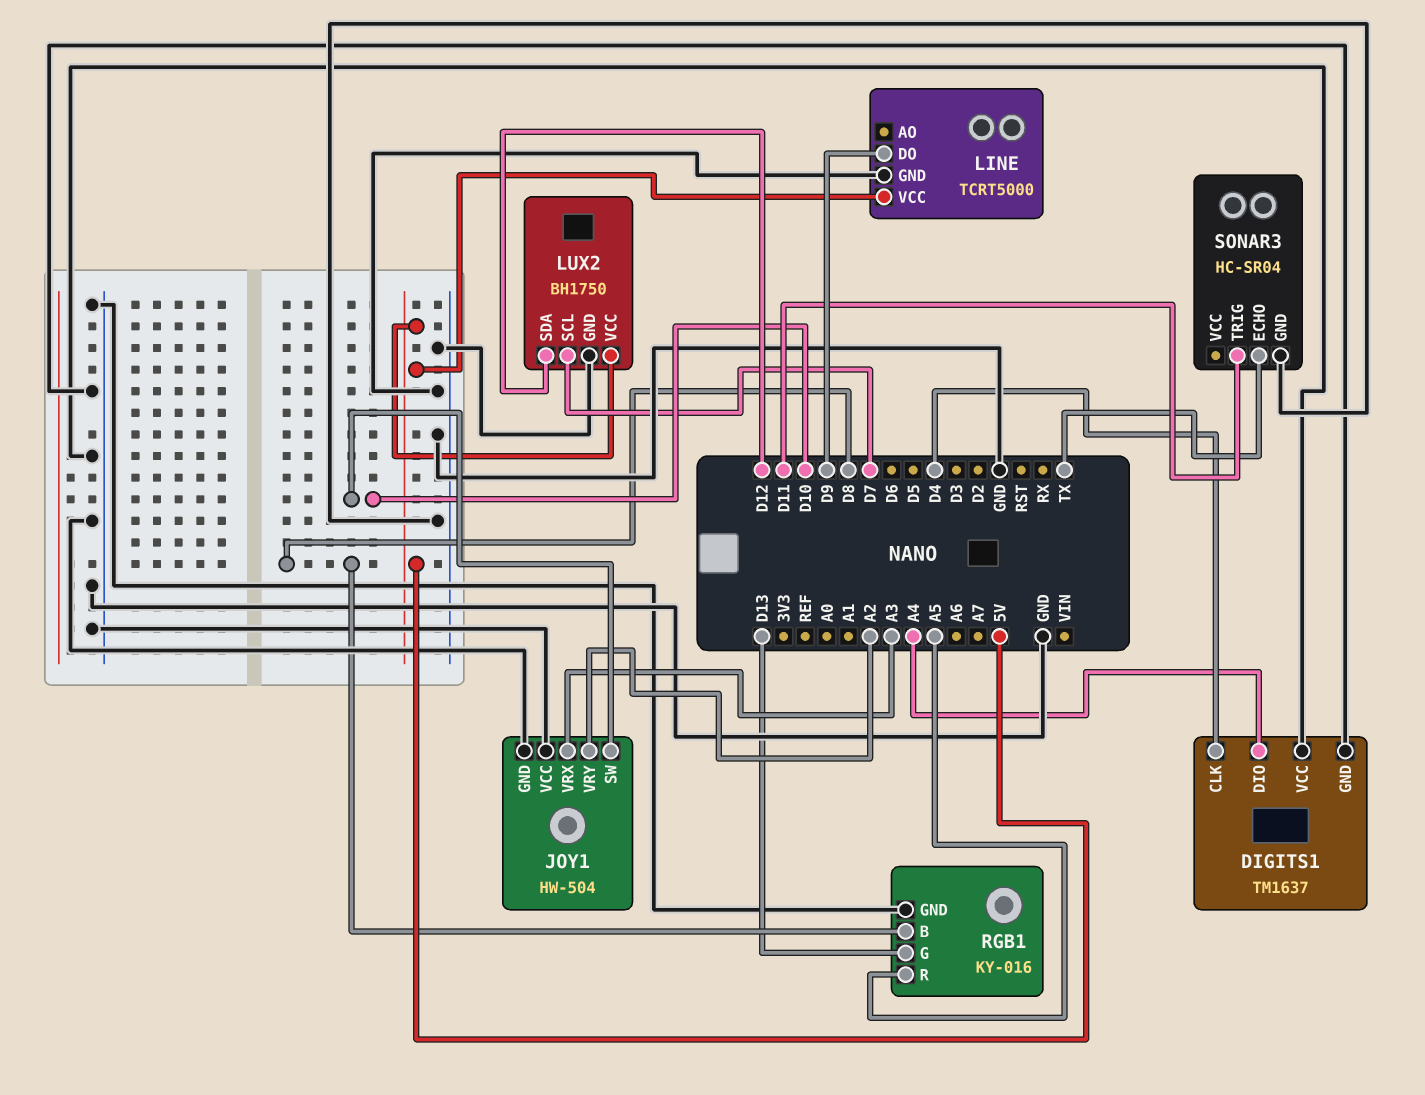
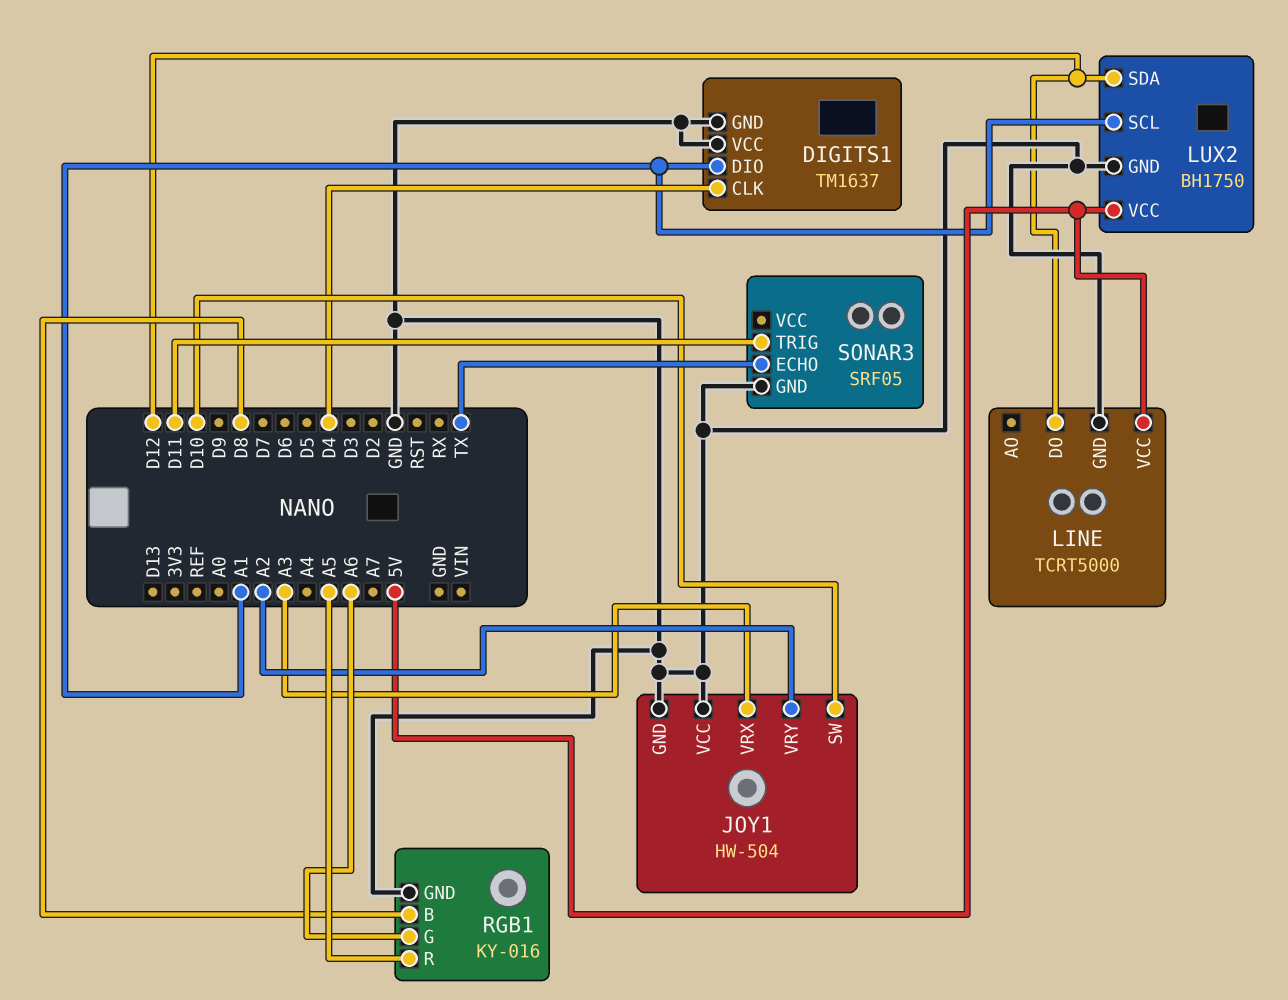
DIGITS1 pin DIO: A4 -> A1
LINE pin DO: D9 -> D12
LUX2 pin SCL: D7 -> A1
RGB1 pin G: D13 -> A6
SONAR3: HC-SR04 -> SRF05

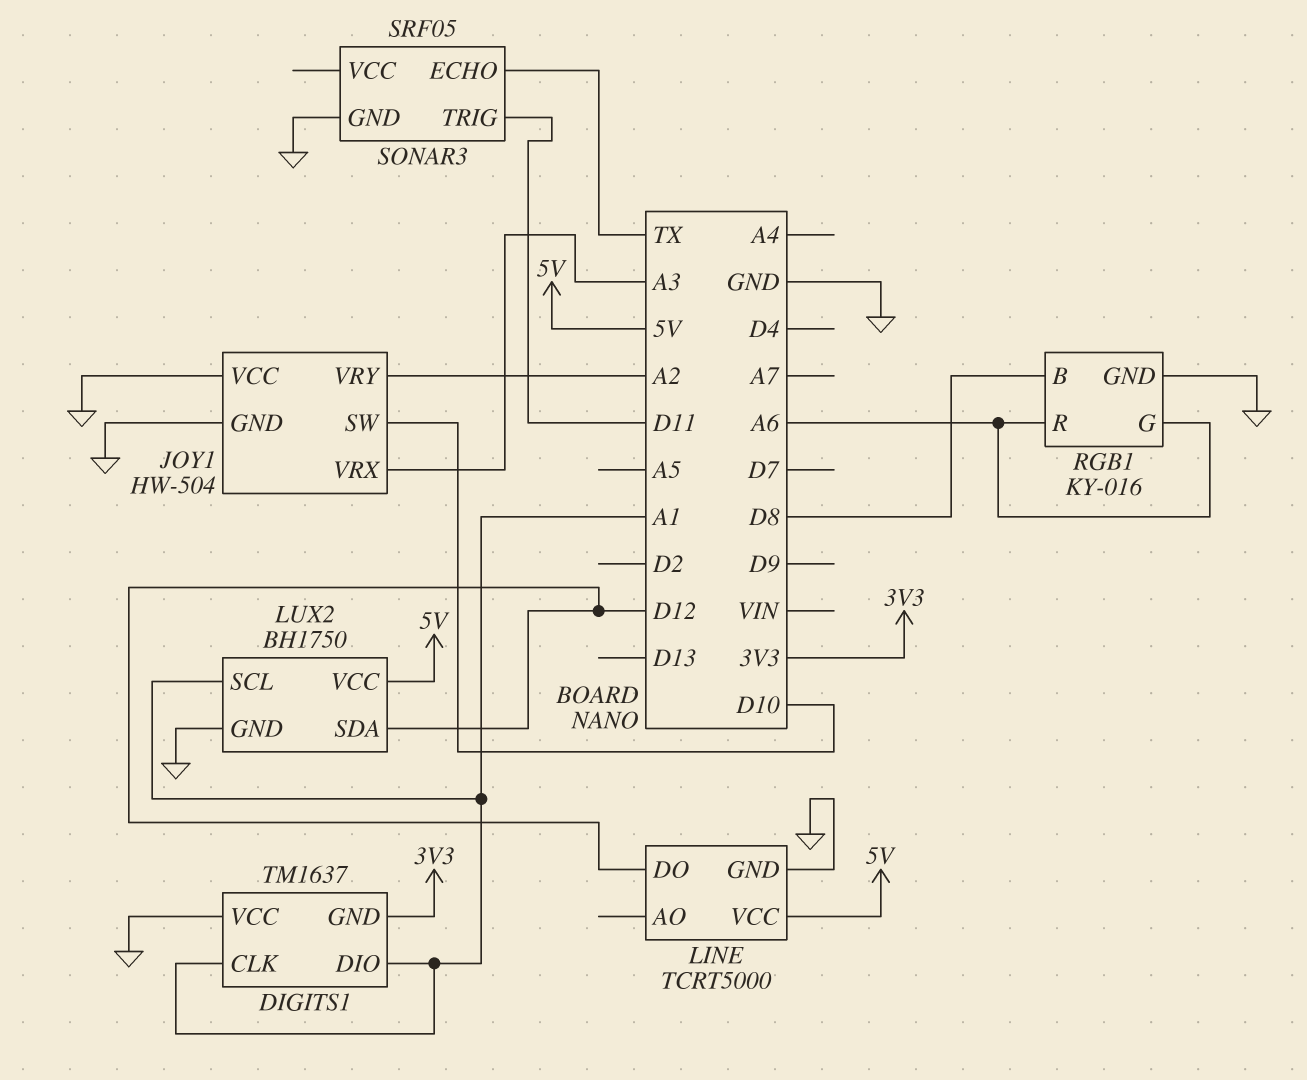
DIGITS1 pin CLK: D4 -> A1
DIGITS1 pin GND: GND -> 3V3
RGB1 pin R: A5 -> A6

